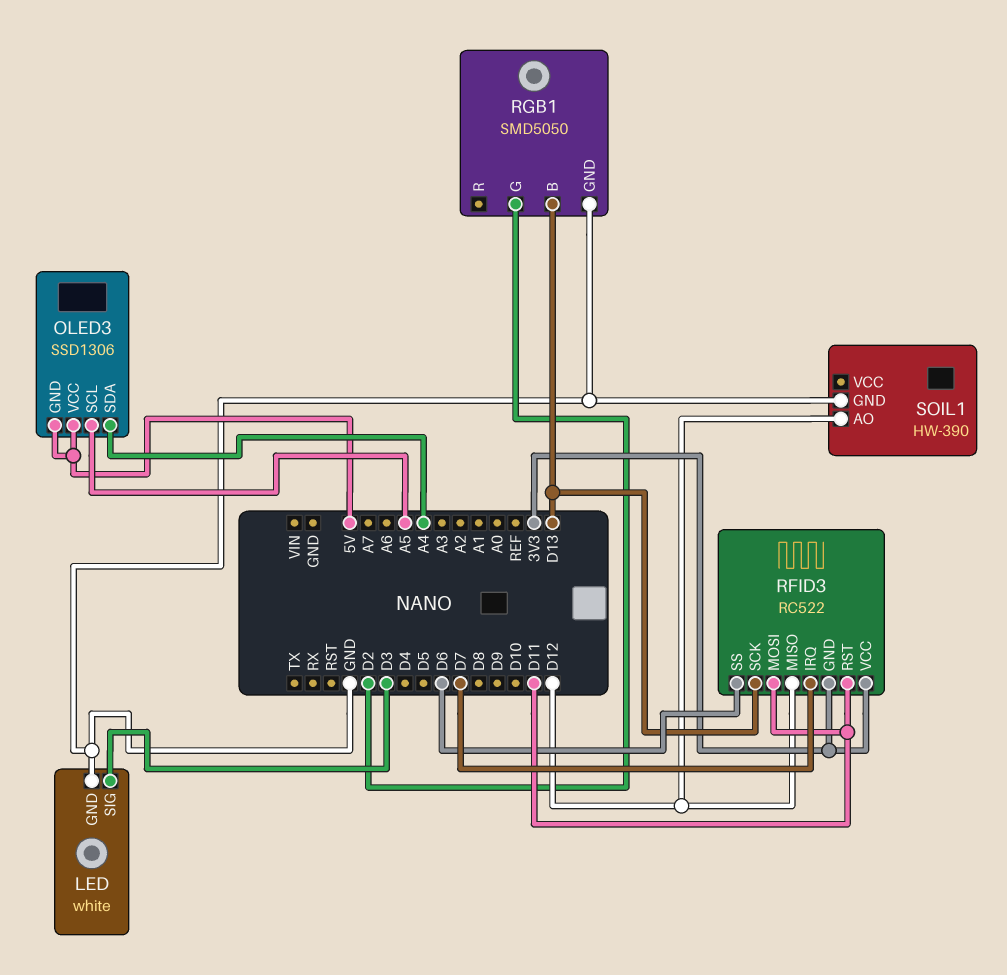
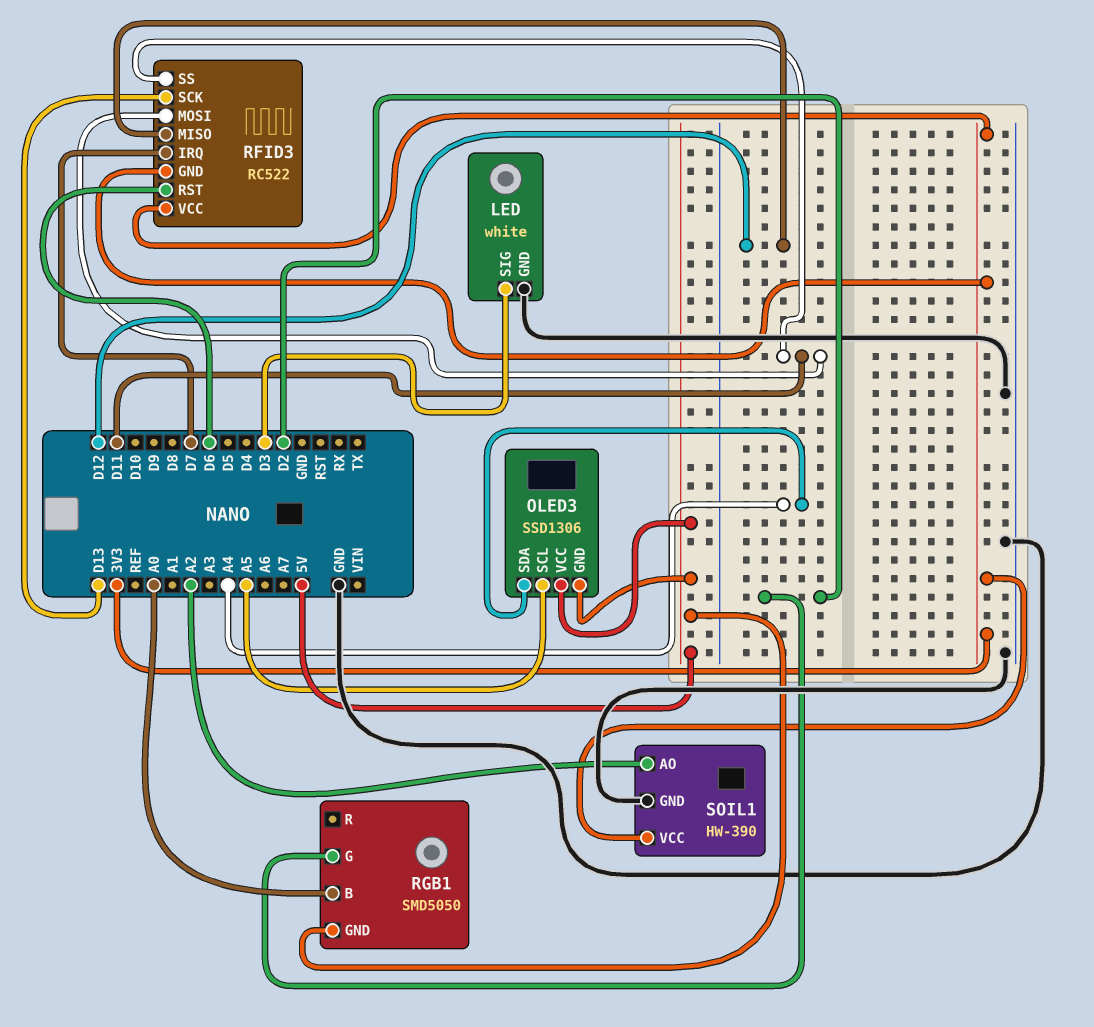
RFID3 pin RST: D11 -> D6
RFID3 pin SS: D6 -> D11
RGB1 pin B: D13 -> A0
RGB1 pin GND: GND -> 5V
SOIL1 pin AO: D12 -> A2
SOIL1 pin VCC: none -> 3V3

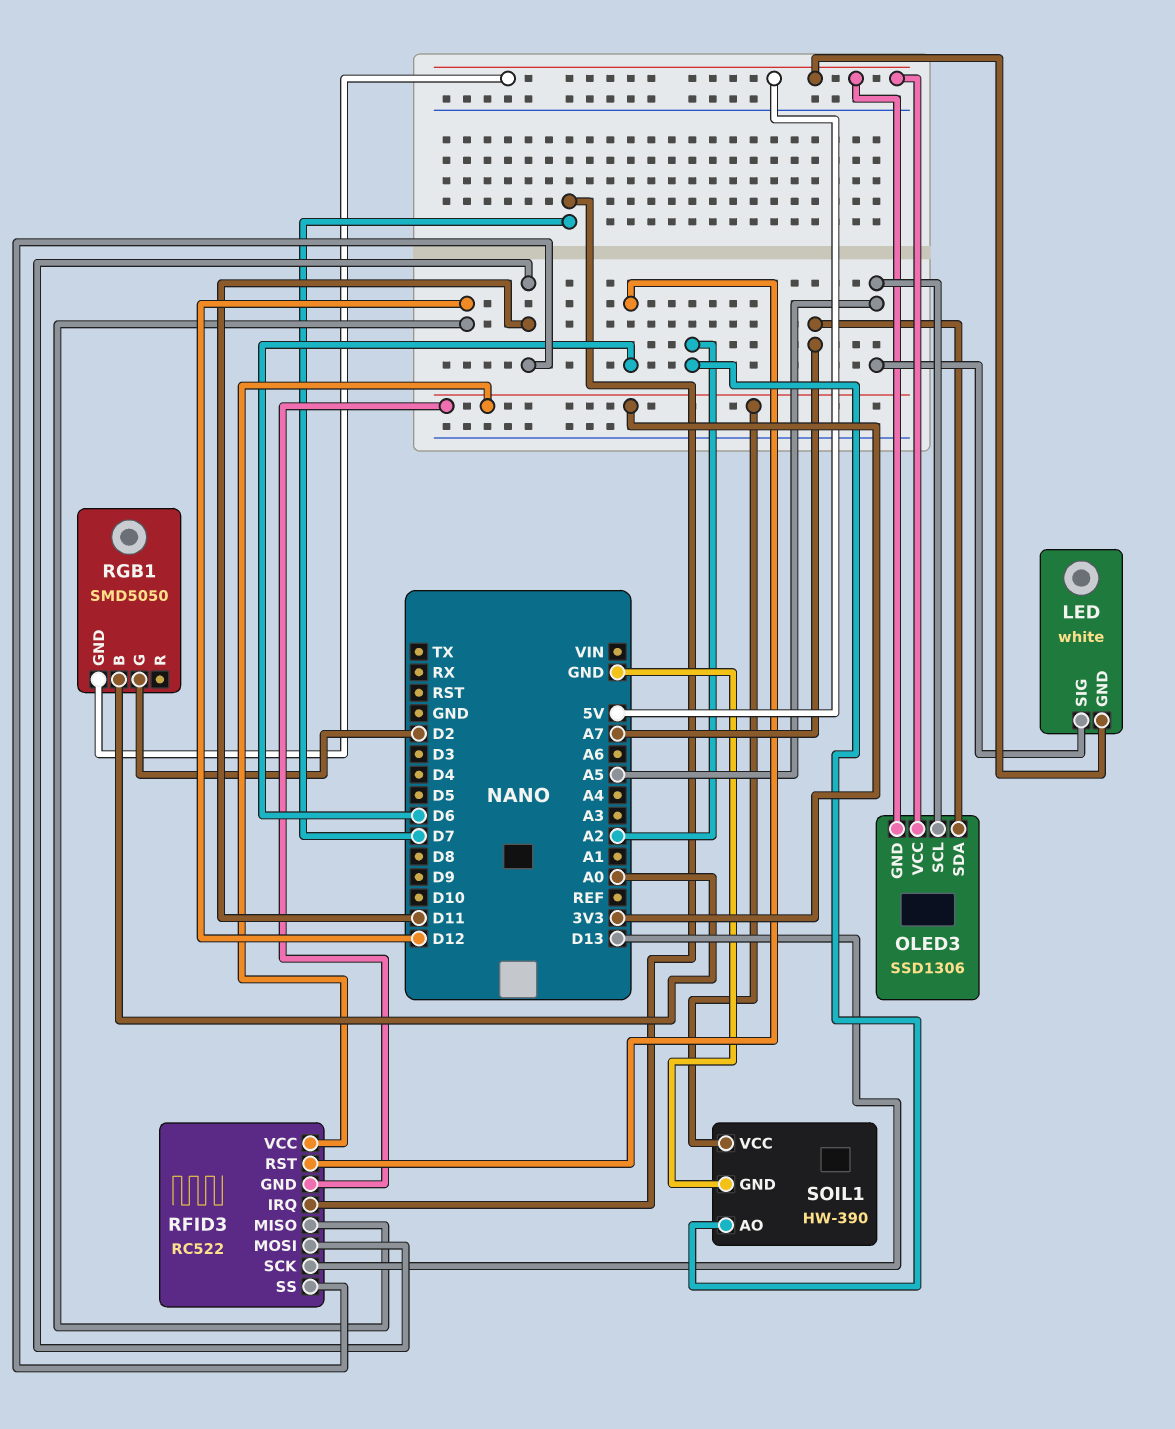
LED pin GND: GND -> 5V
LED pin SIG: D3 -> A5
OLED3 pin SDA: A4 -> A7

